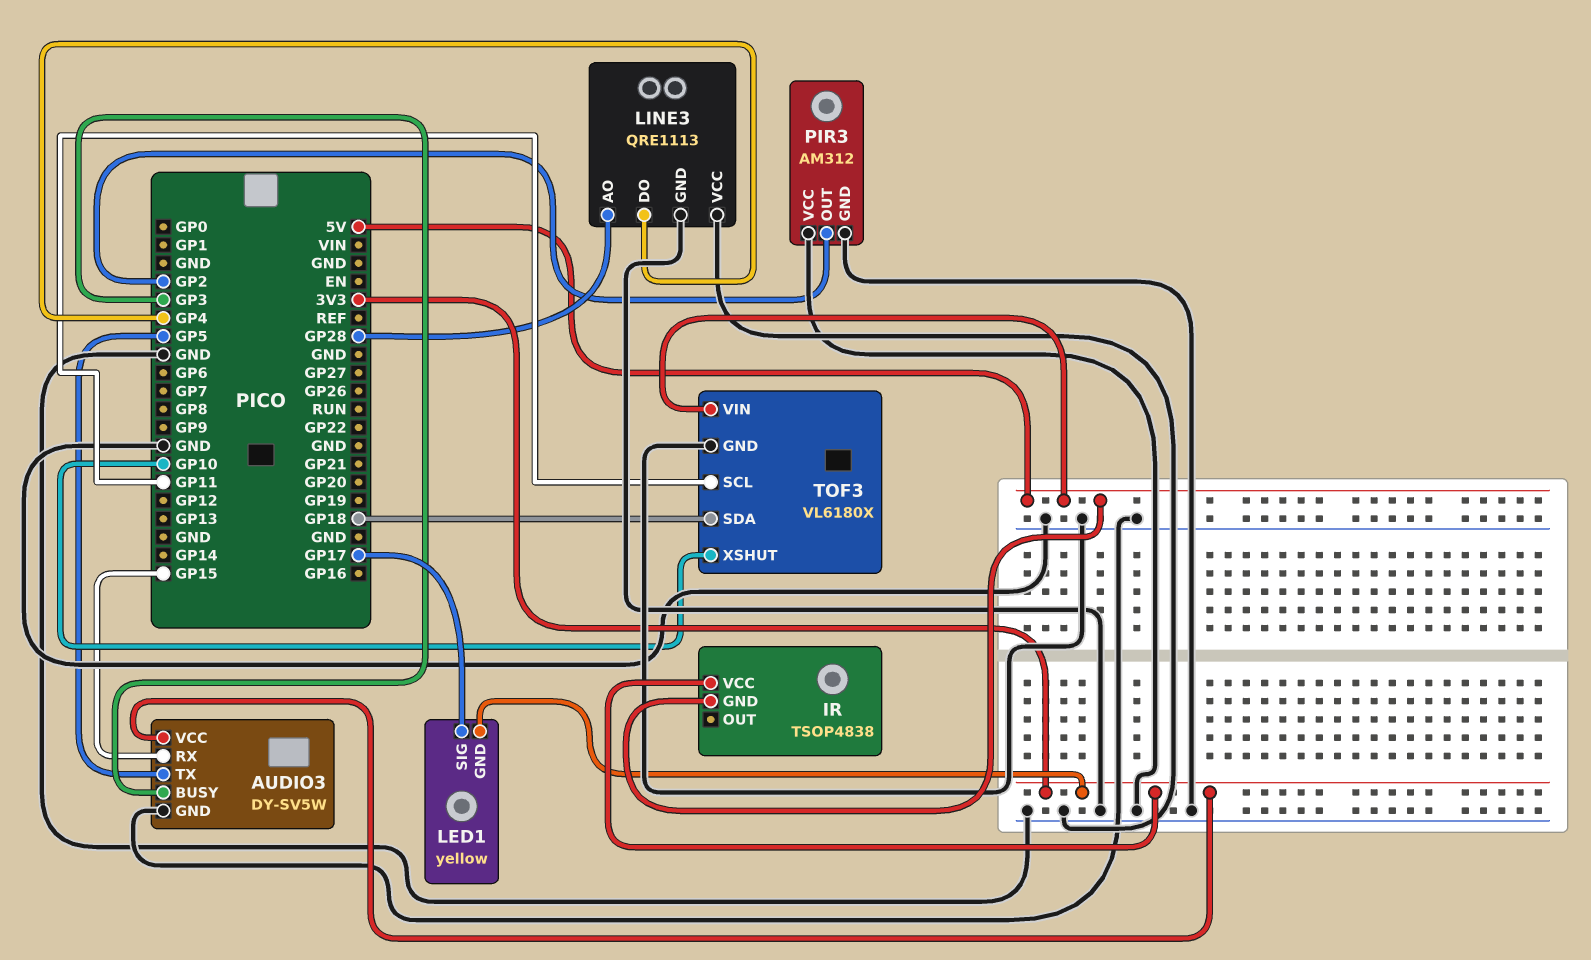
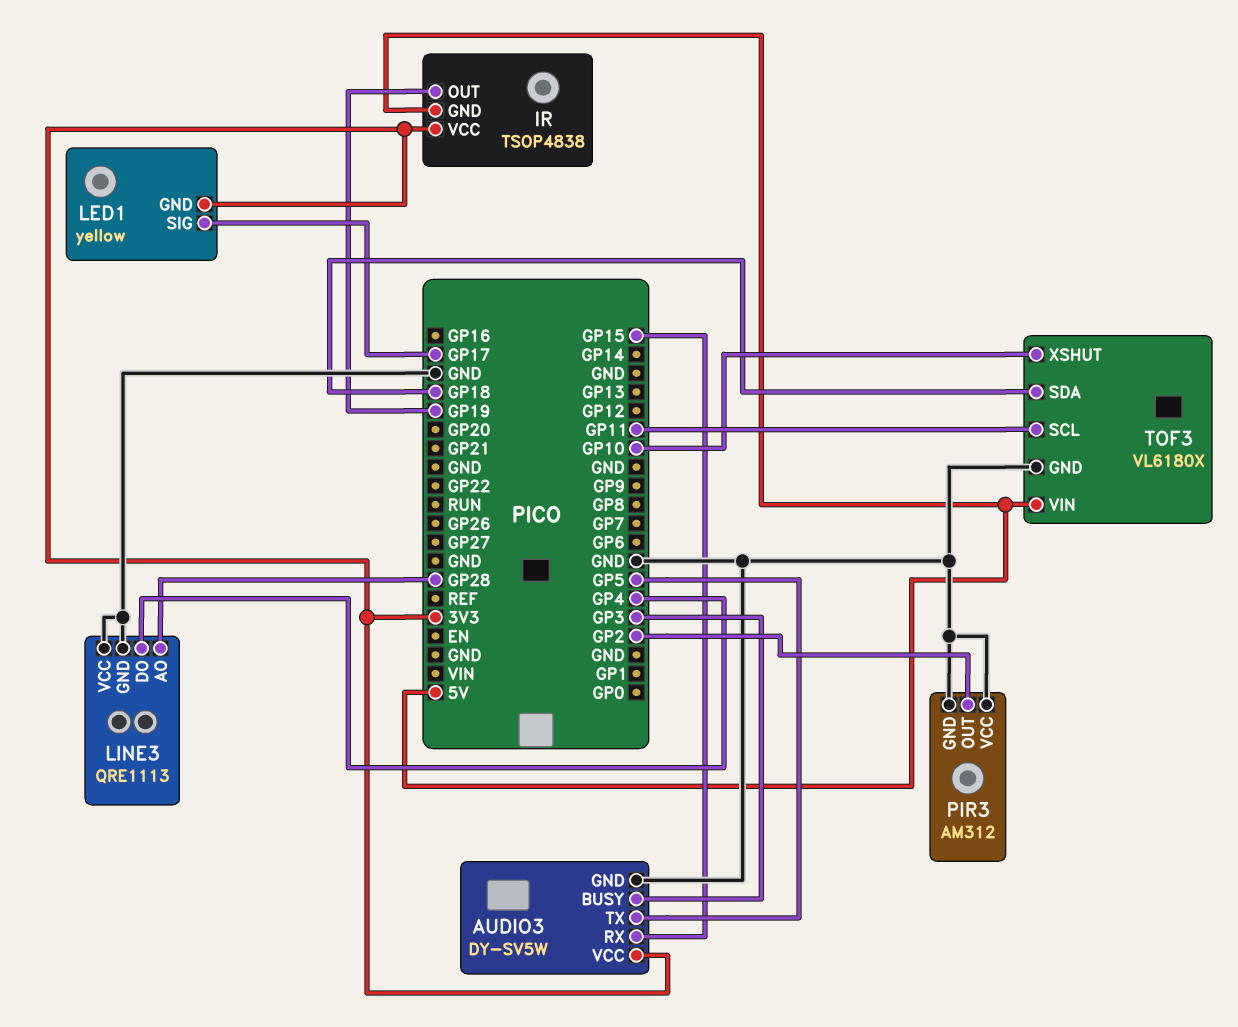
IR pin OUT: none -> GP19

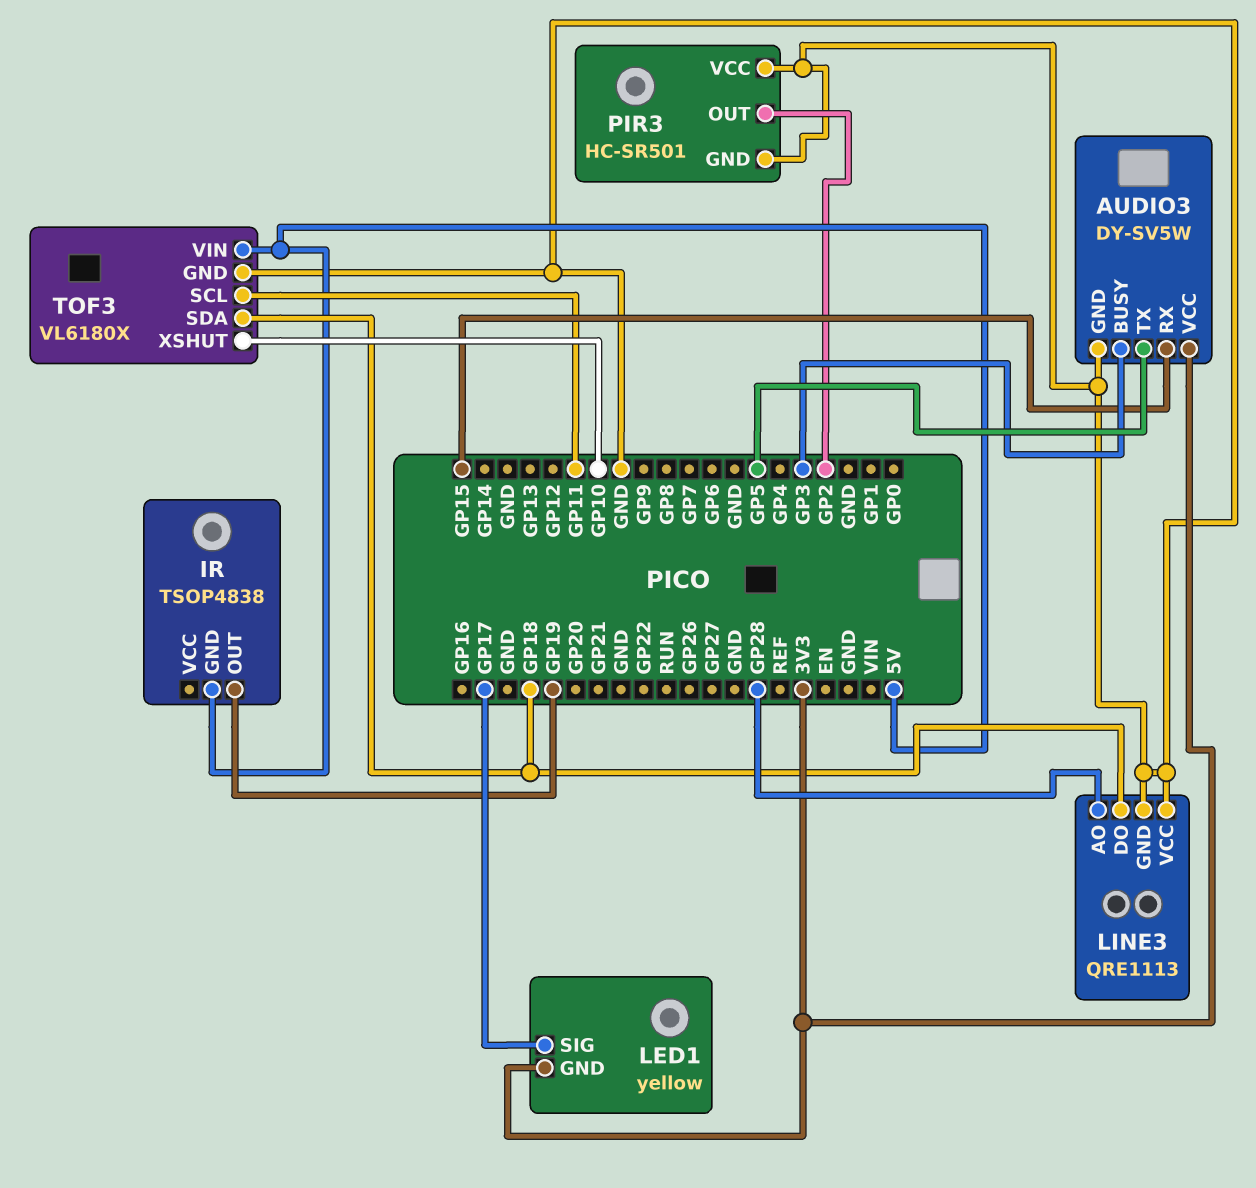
IR pin VCC: 3V3 -> none
LINE3 pin DO: GP4 -> GP18
PIR3: AM312 -> HC-SR501

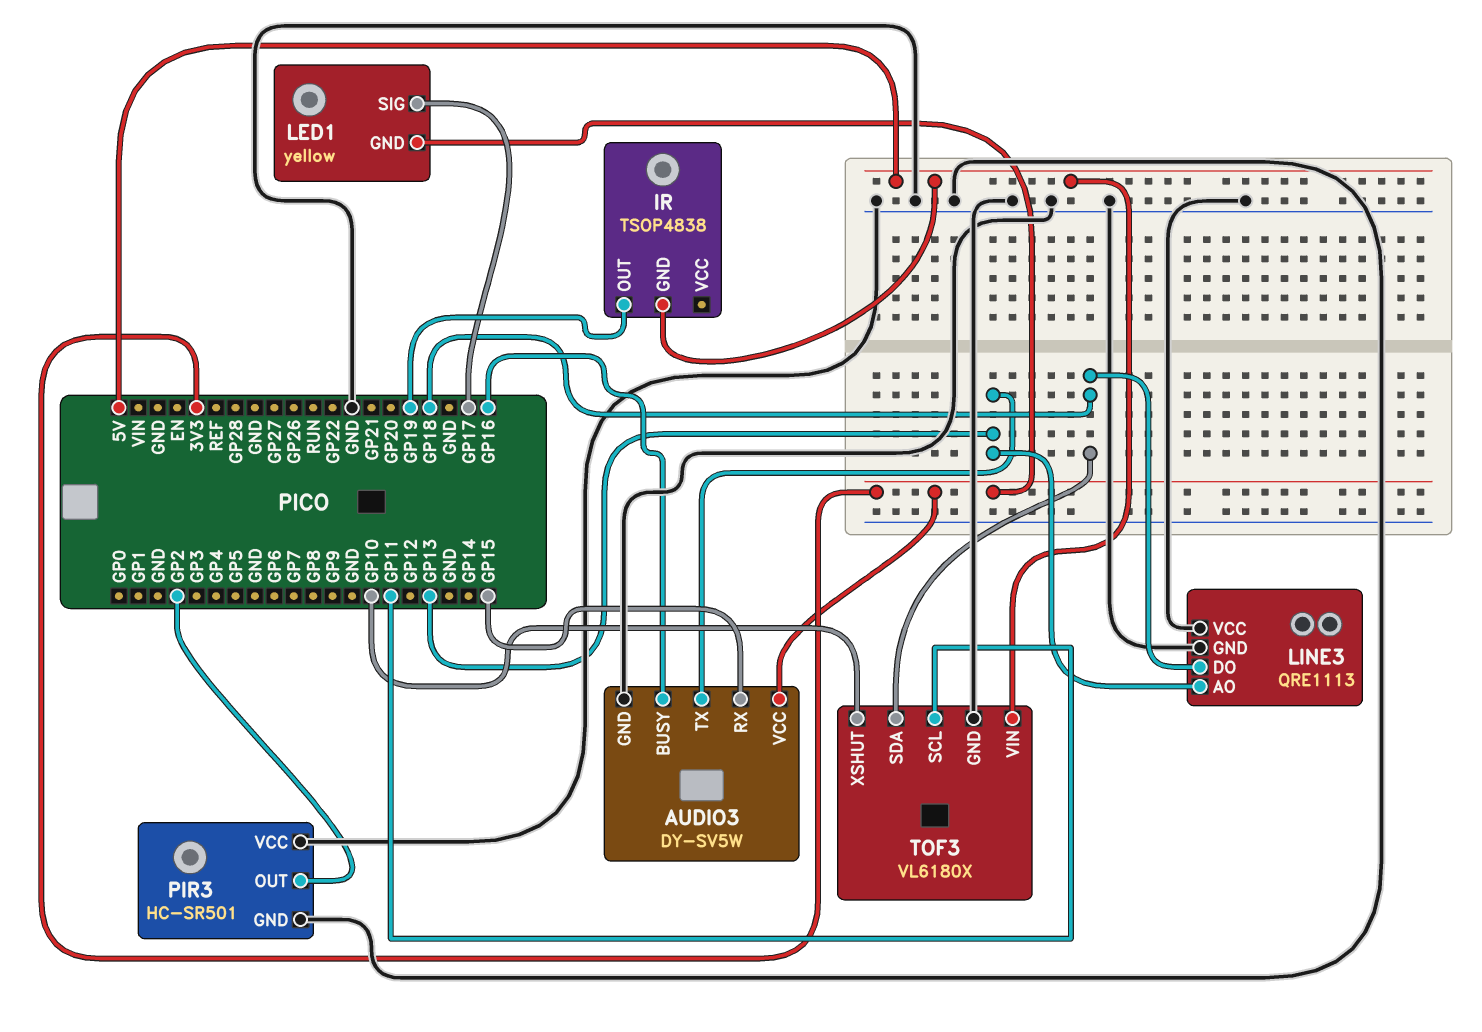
AUDIO3 pin BUSY: GP3 -> GP16
AUDIO3 pin TX: GP5 -> GP13
LINE3 pin AO: GP28 -> GP13

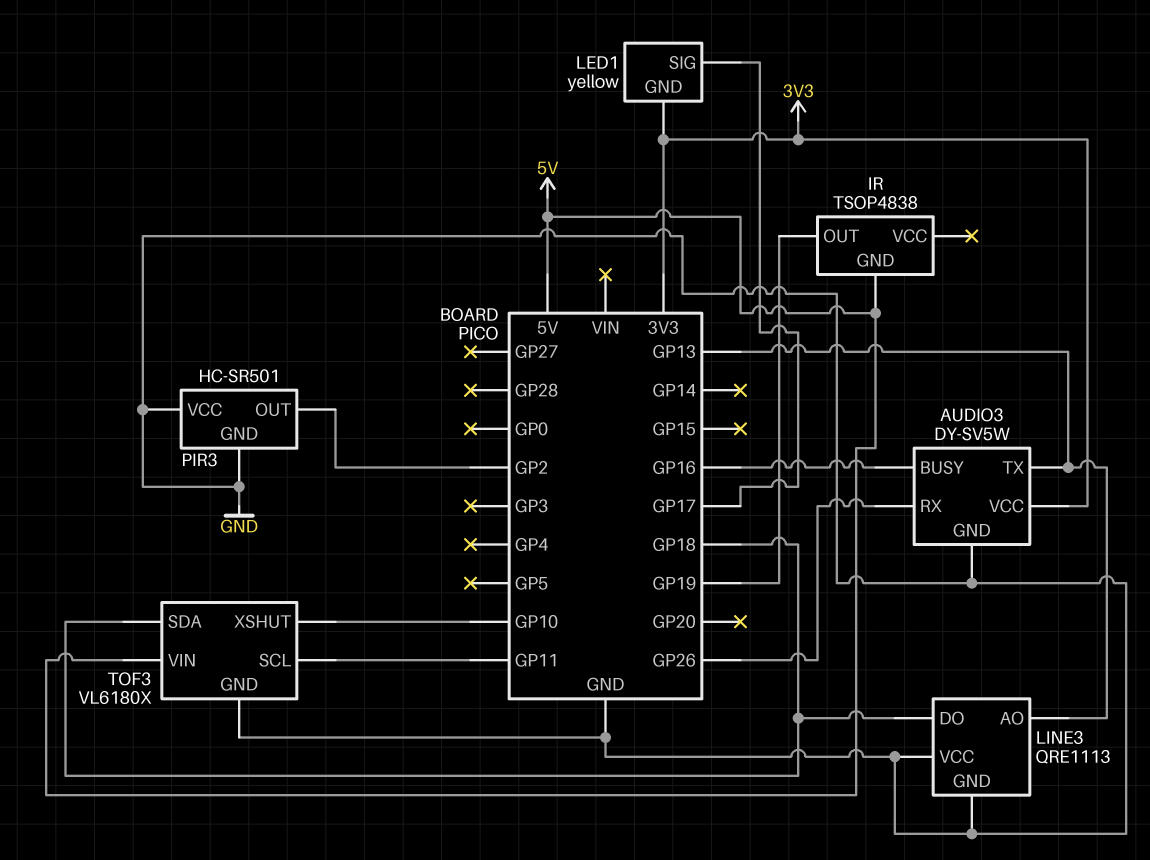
AUDIO3 pin RX: GP15 -> GP26

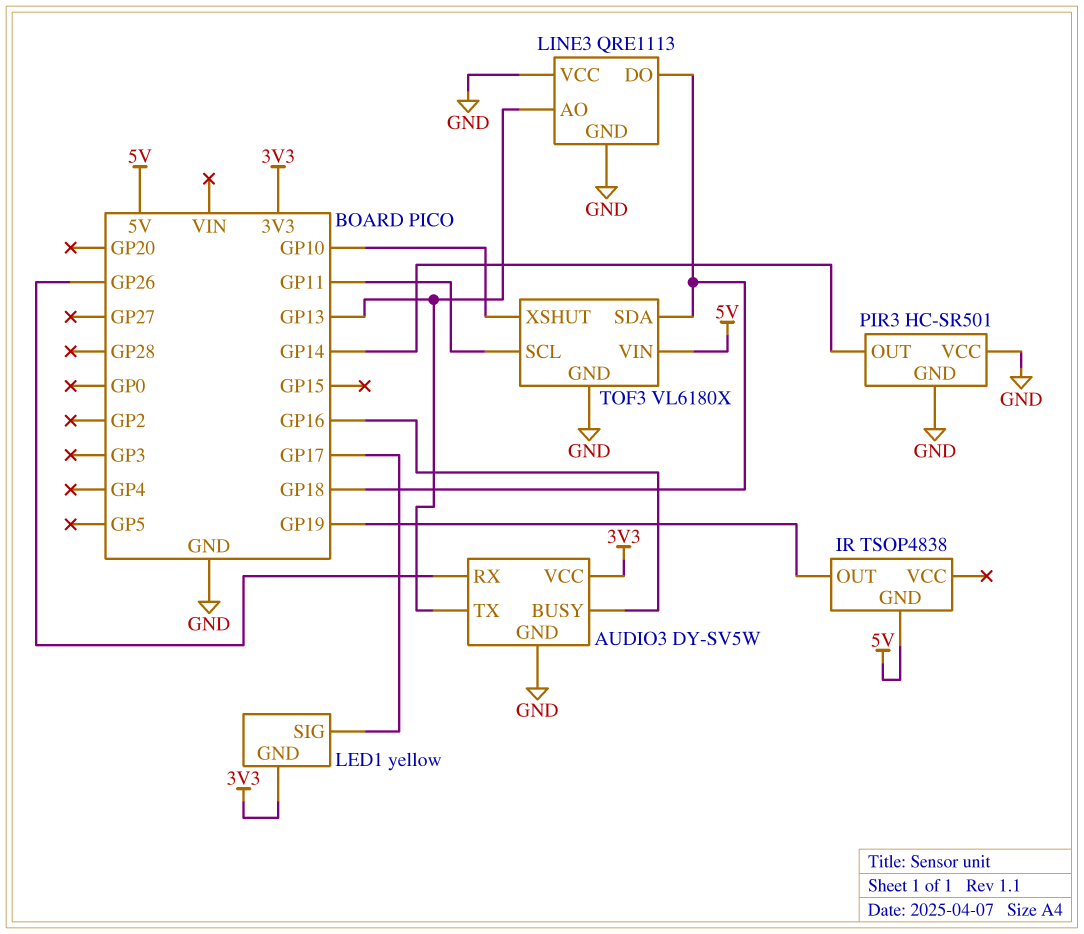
PIR3 pin OUT: GP2 -> GP14

